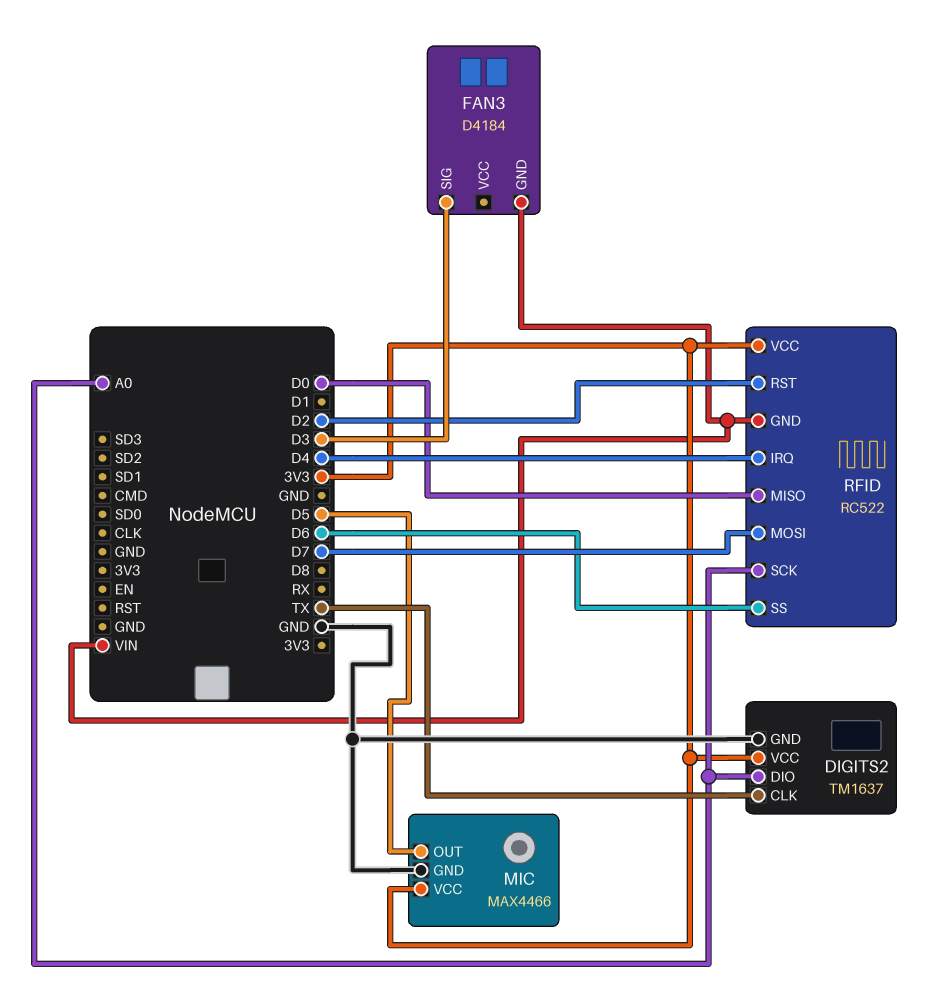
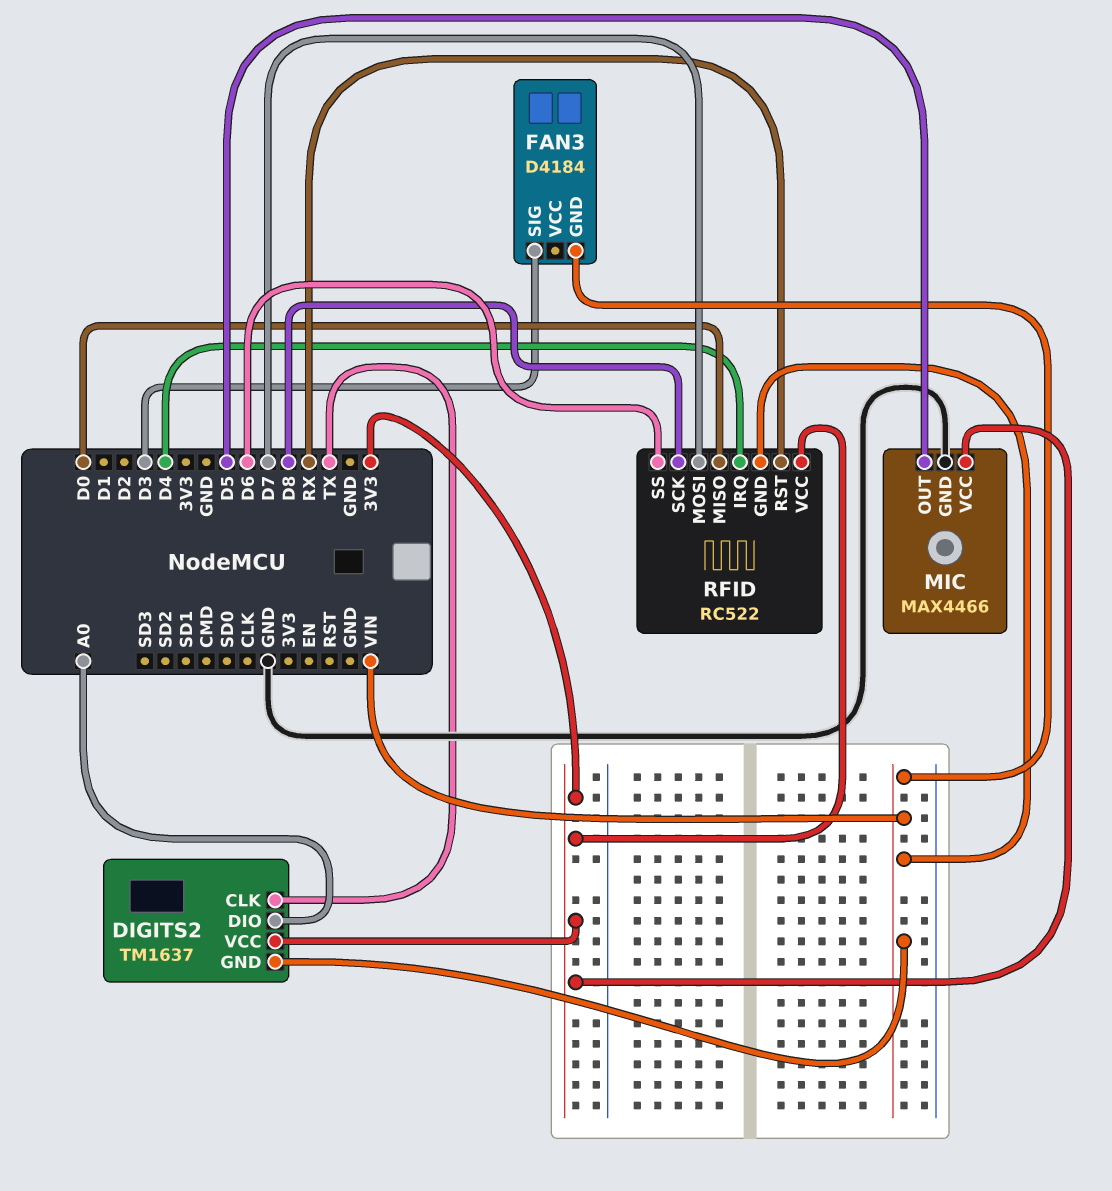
DIGITS2 pin GND: GND -> VIN
RFID pin RST: D2 -> RX
RFID pin SCK: A0 -> D8

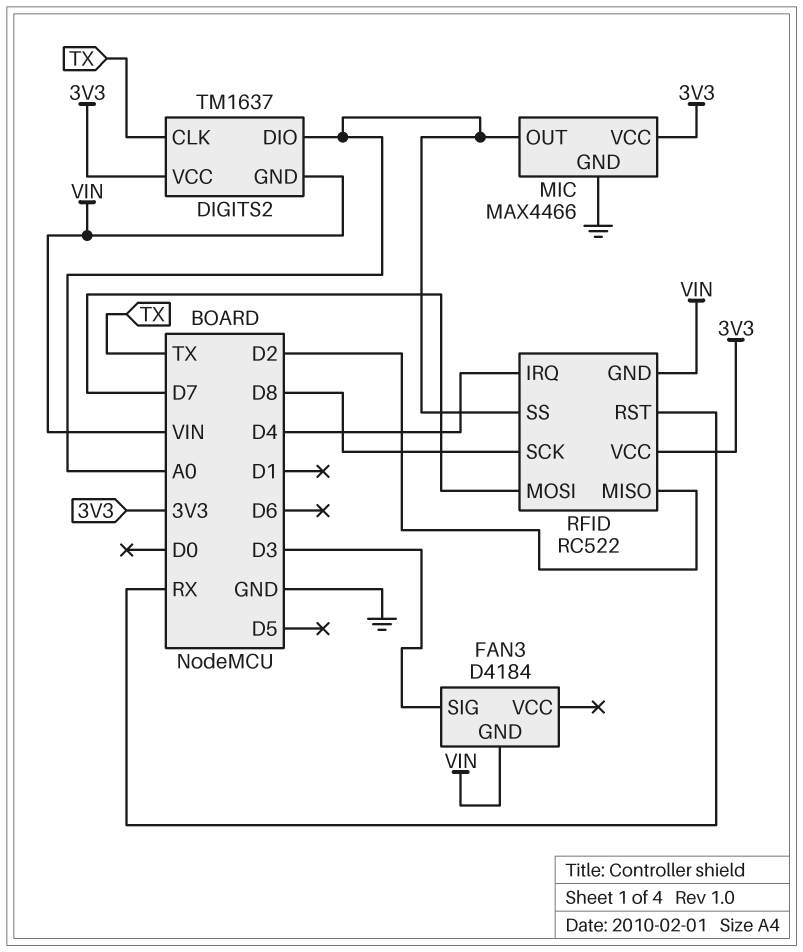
MIC pin OUT: D5 -> A0
RFID pin MISO: D0 -> D2
RFID pin SS: D6 -> A0

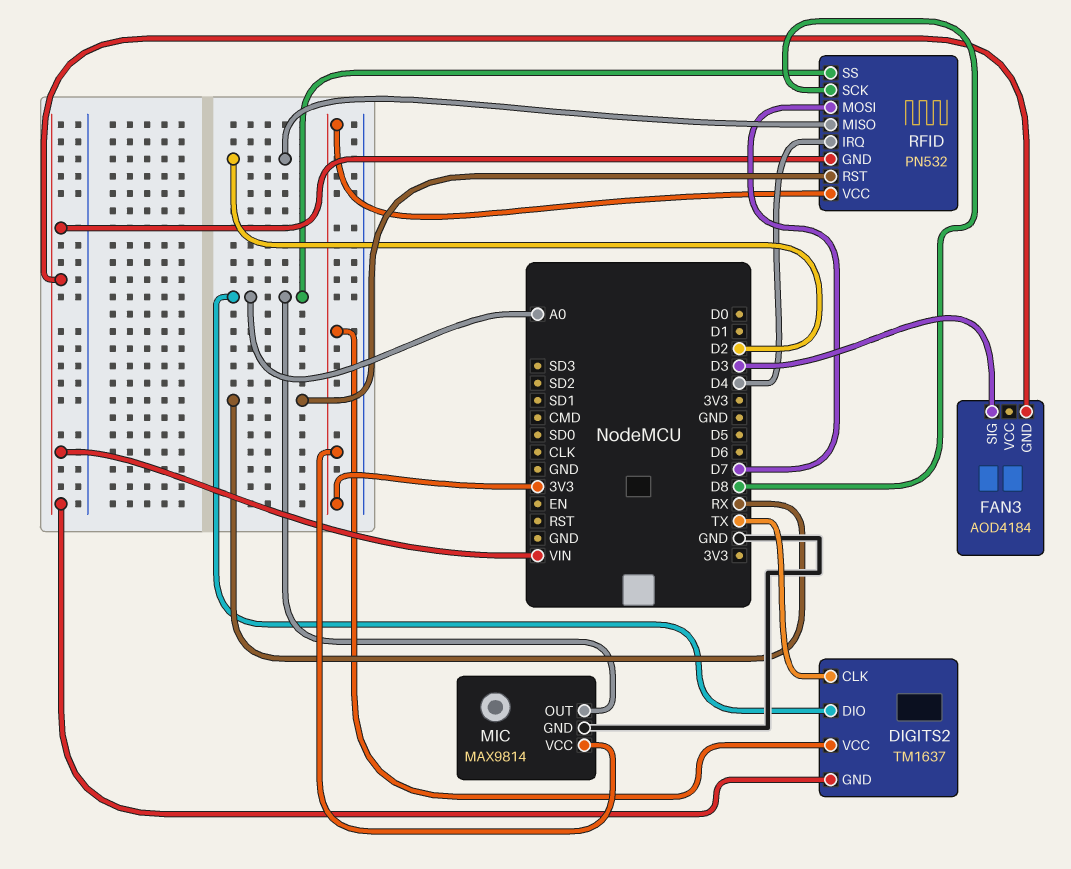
FAN3: D4184 -> AOD4184
MIC: MAX4466 -> MAX9814
RFID: RC522 -> PN532

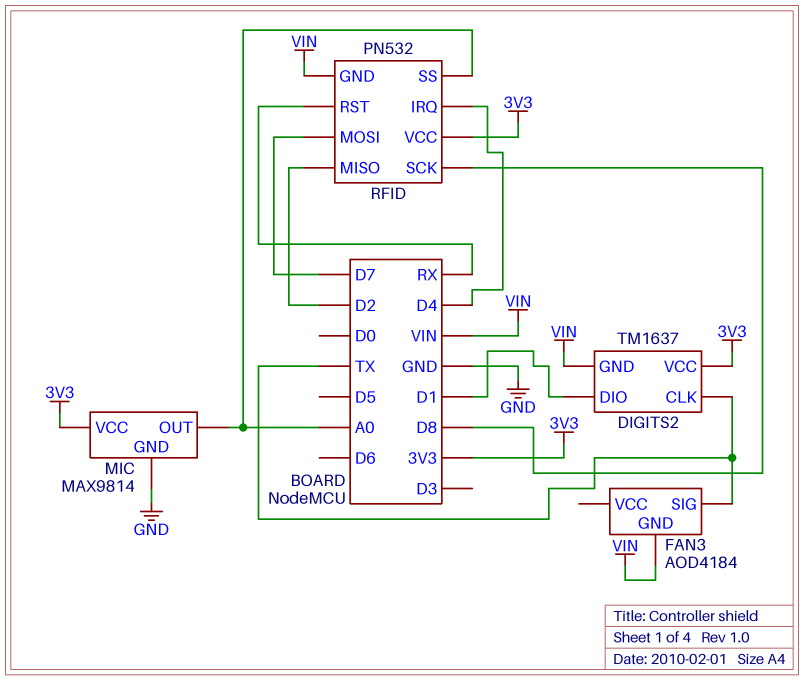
DIGITS2 pin DIO: A0 -> D1
FAN3 pin SIG: D3 -> TX

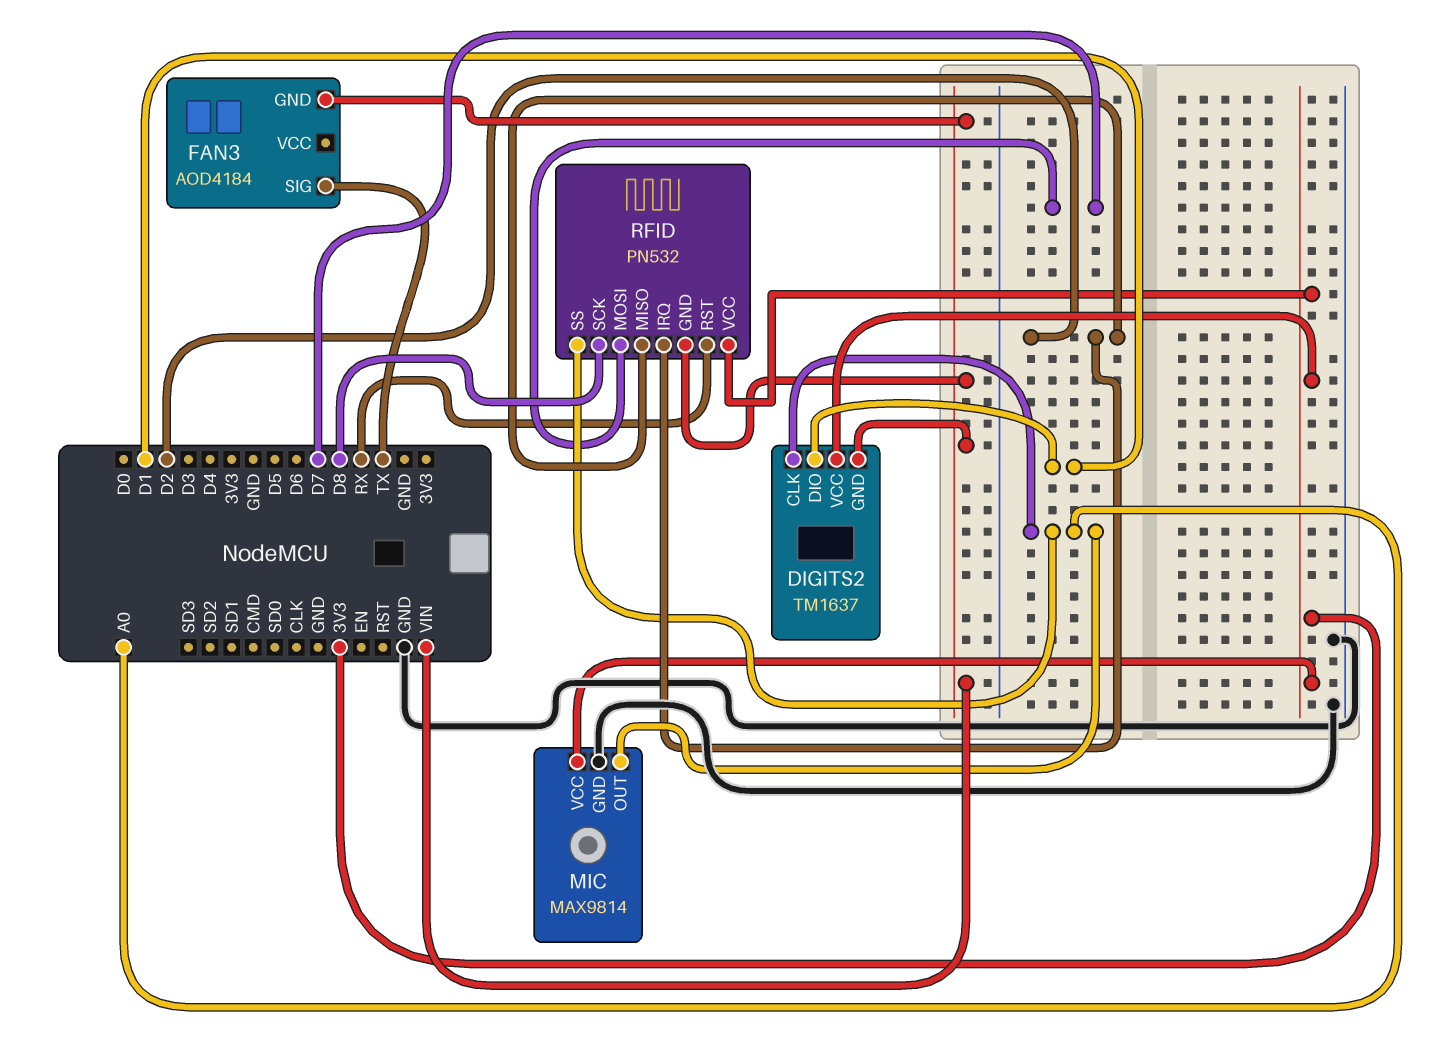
DIGITS2 pin CLK: TX -> A0
RFID pin IRQ: D4 -> D2

